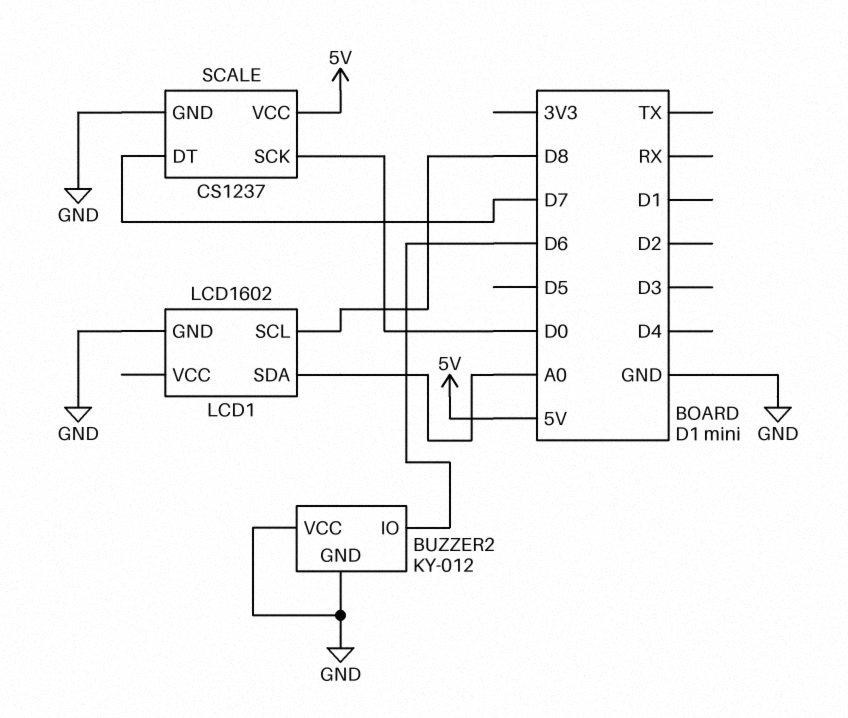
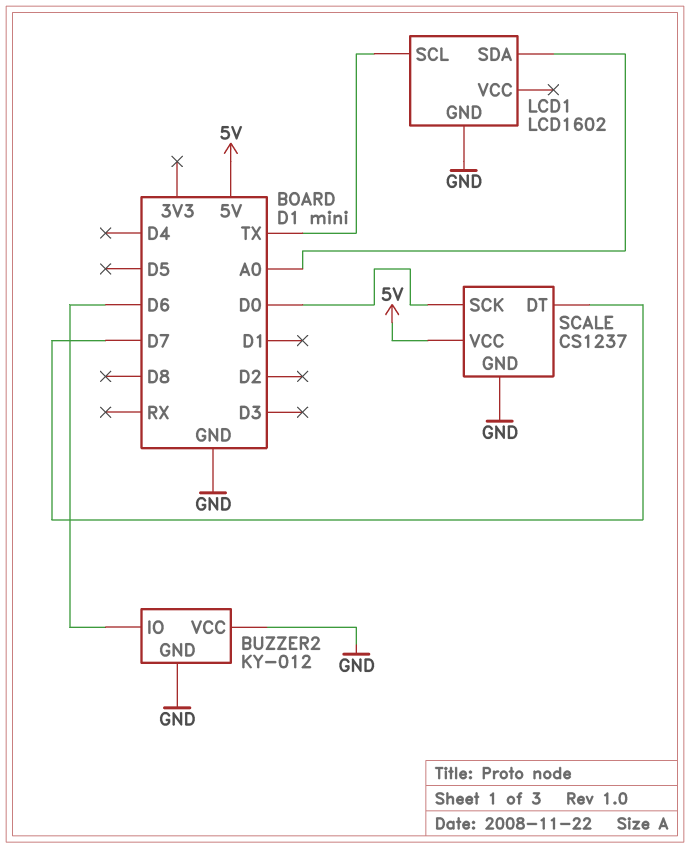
LCD1 pin SCL: D8 -> TX

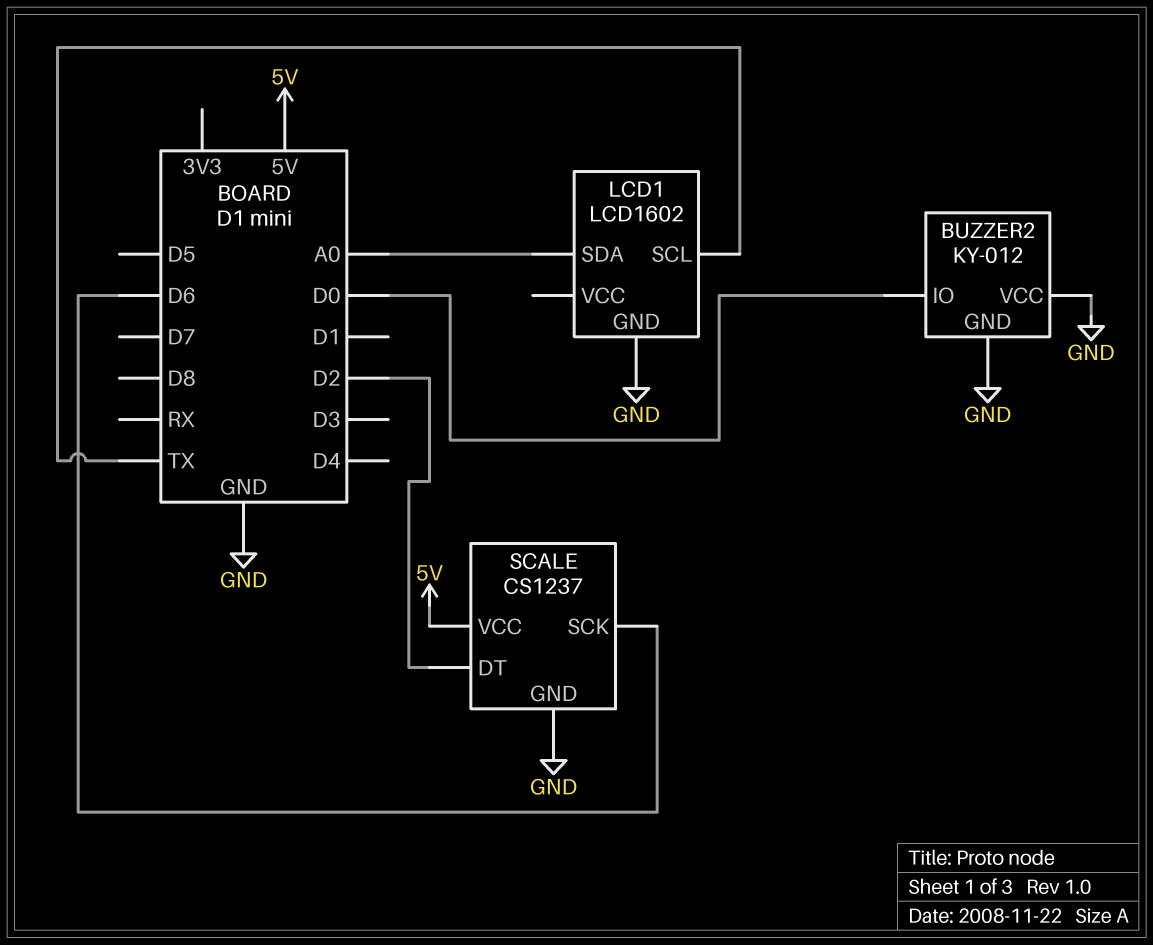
BUZZER2 pin IO: D6 -> D0
SCALE pin DT: D7 -> D2
SCALE pin SCK: D0 -> D6

